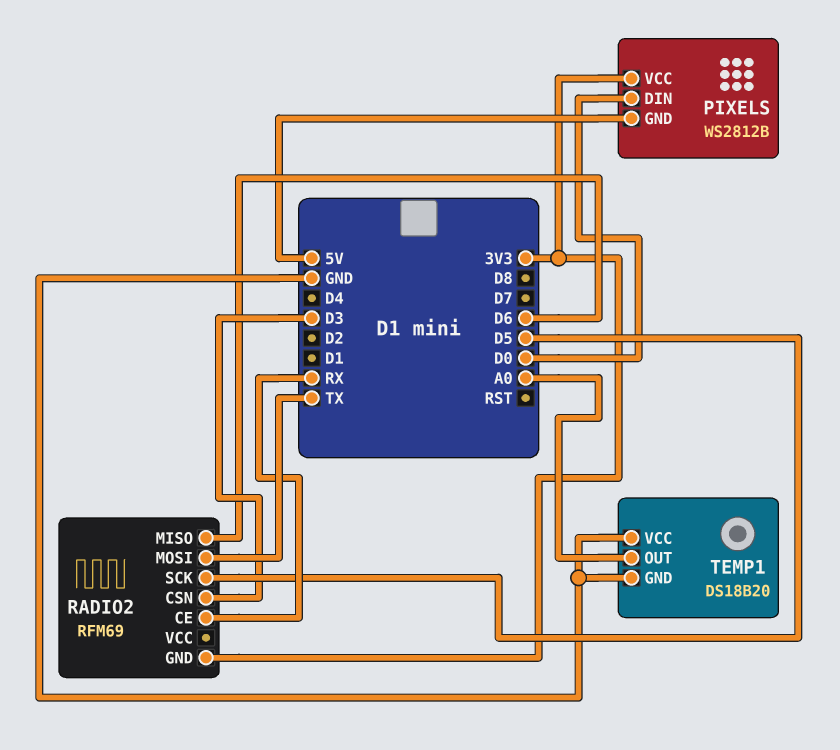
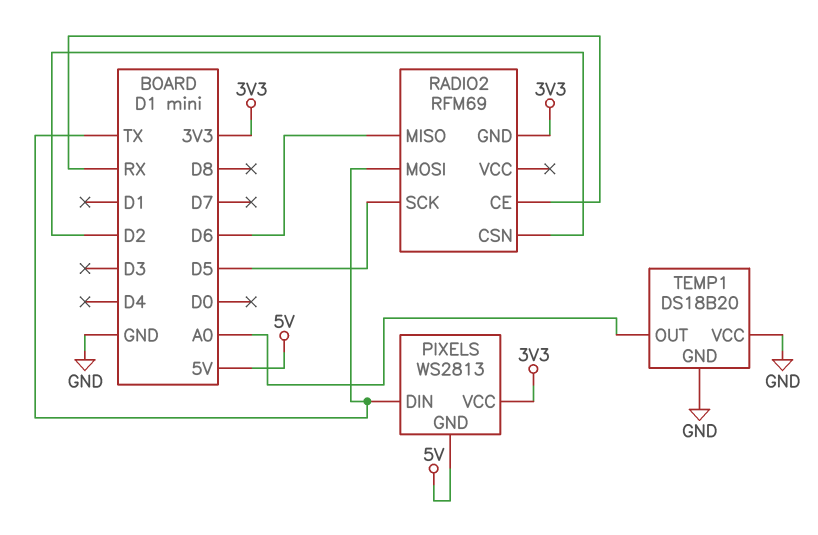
PIXELS: WS2812B -> WS2813
PIXELS pin DIN: D0 -> TX
RADIO2 pin CSN: D3 -> D2

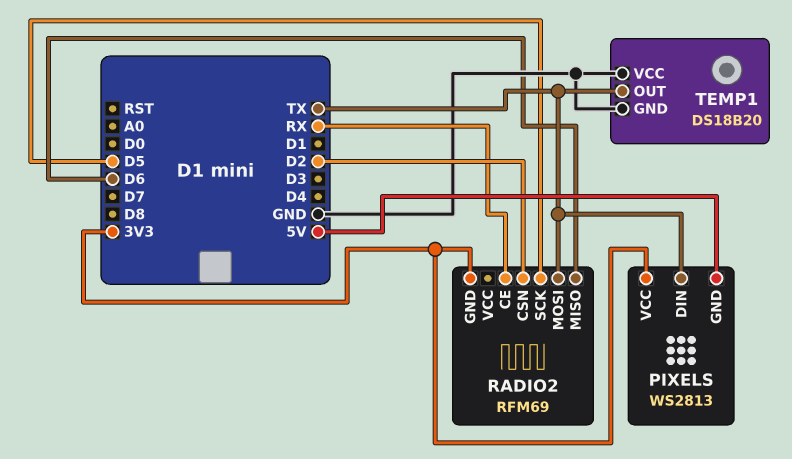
TEMP1 pin OUT: A0 -> TX

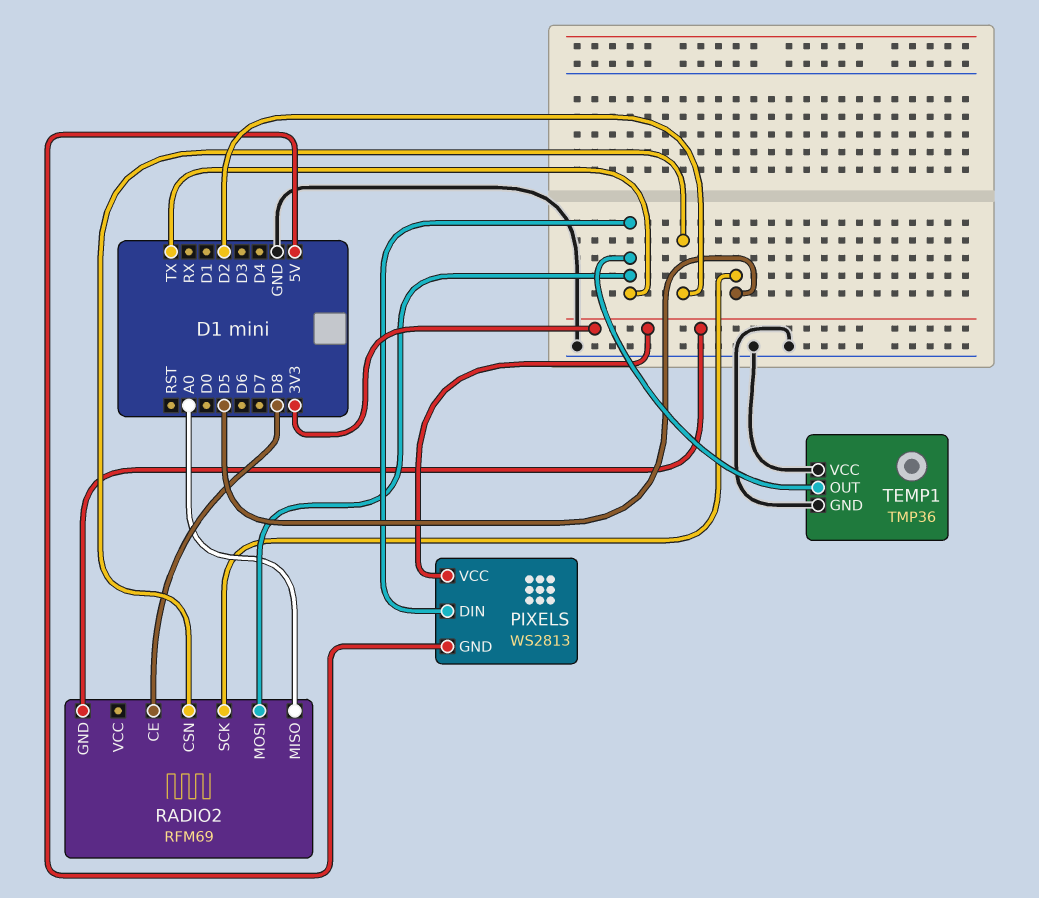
RADIO2 pin CE: RX -> D8
RADIO2 pin MISO: D6 -> A0
TEMP1: DS18B20 -> TMP36

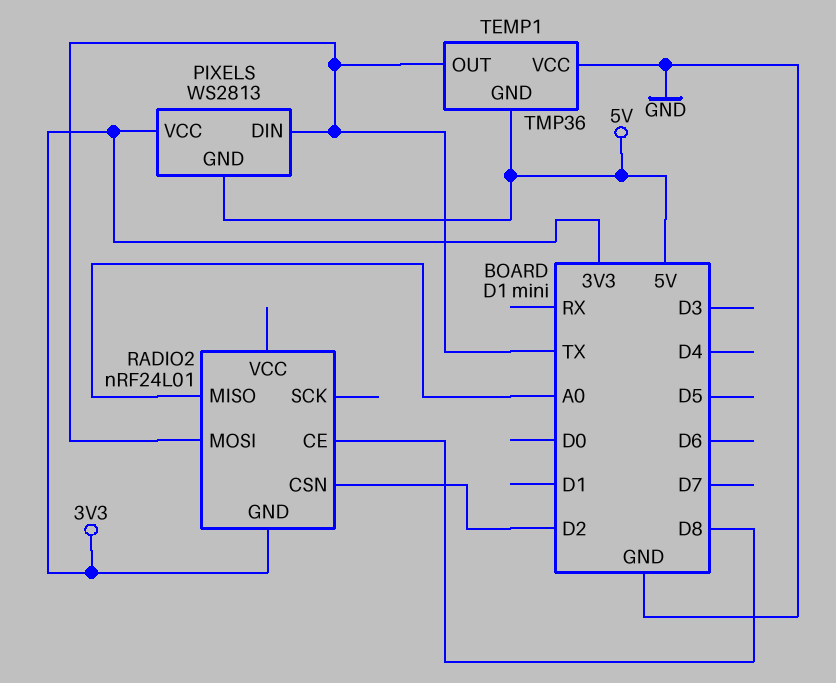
RADIO2: RFM69 -> nRF24L01
RADIO2 pin SCK: D5 -> none
TEMP1 pin GND: GND -> 5V

